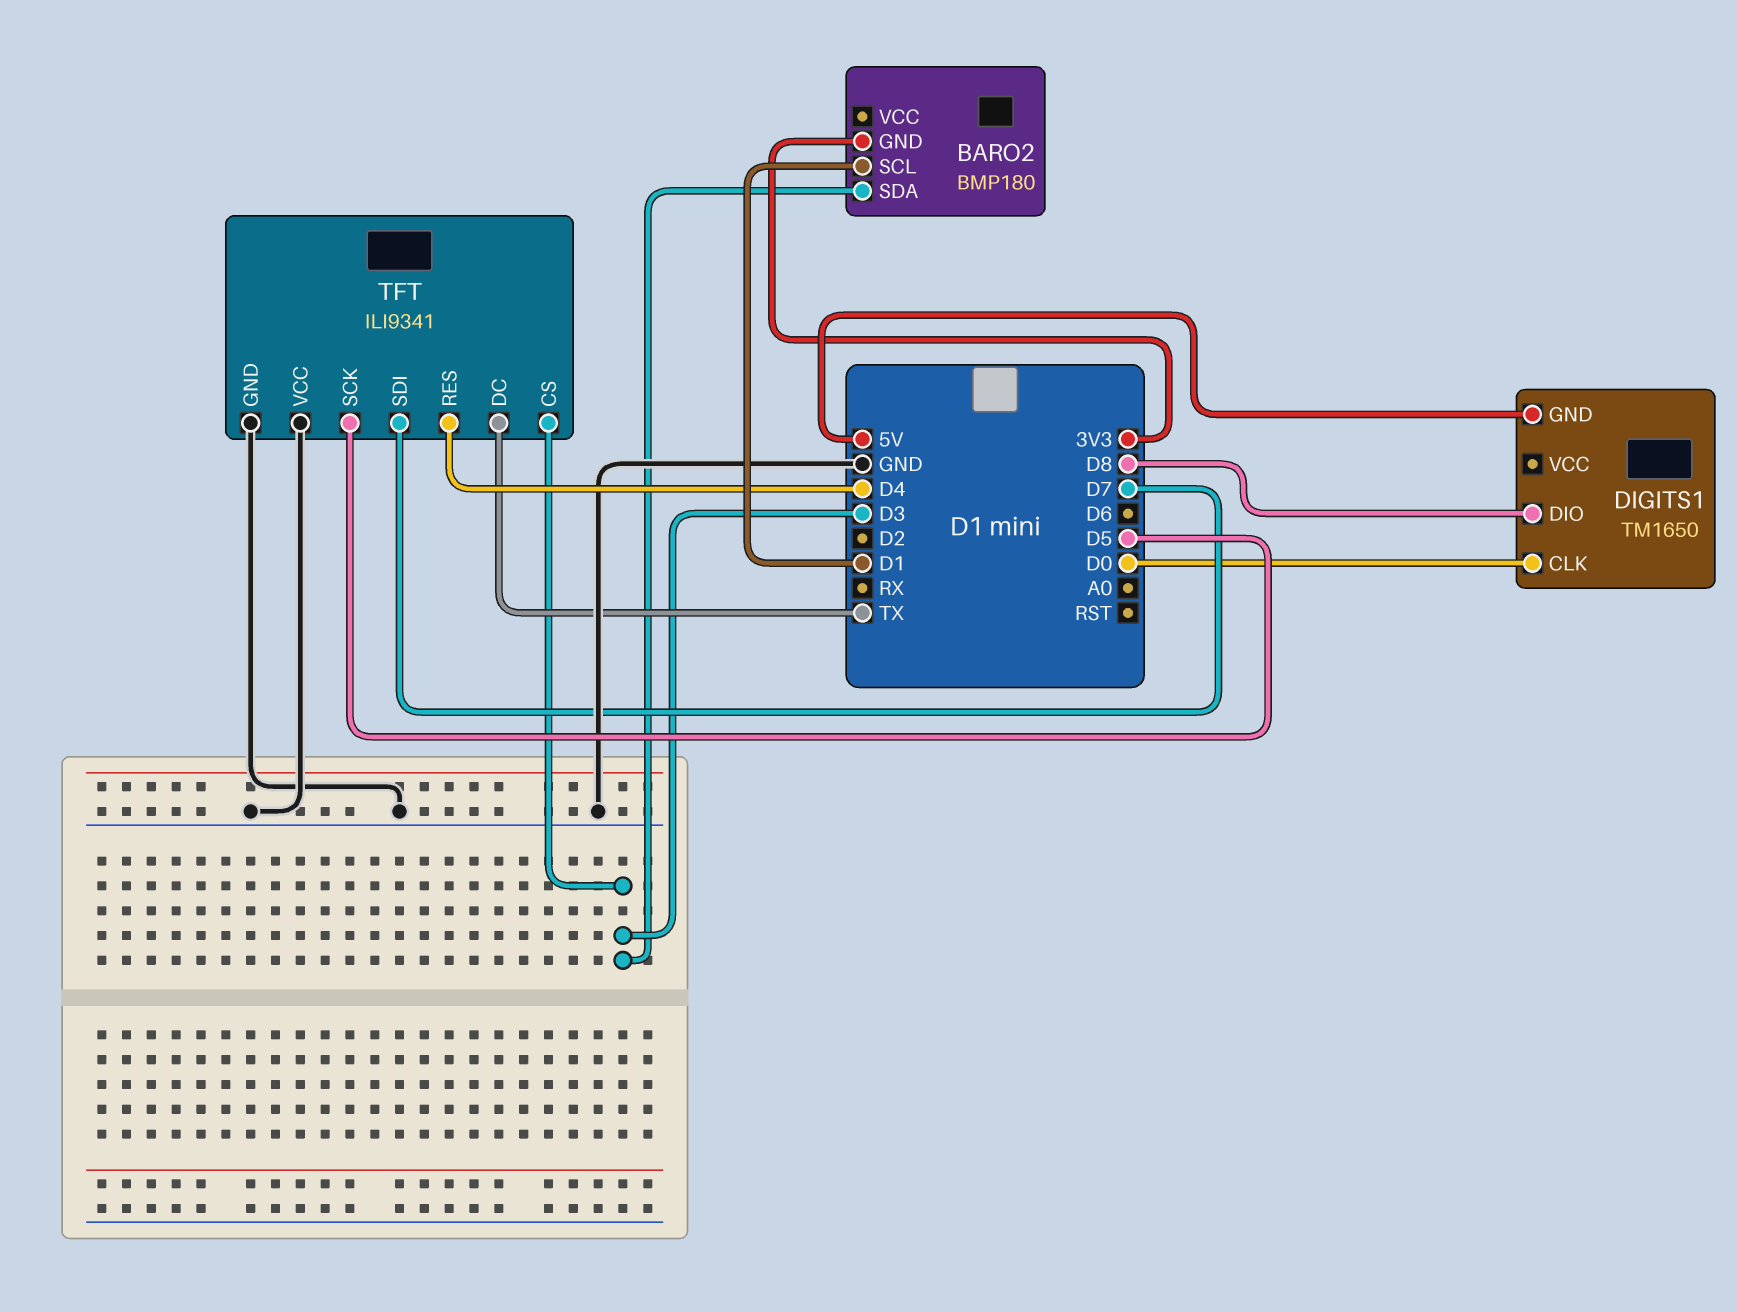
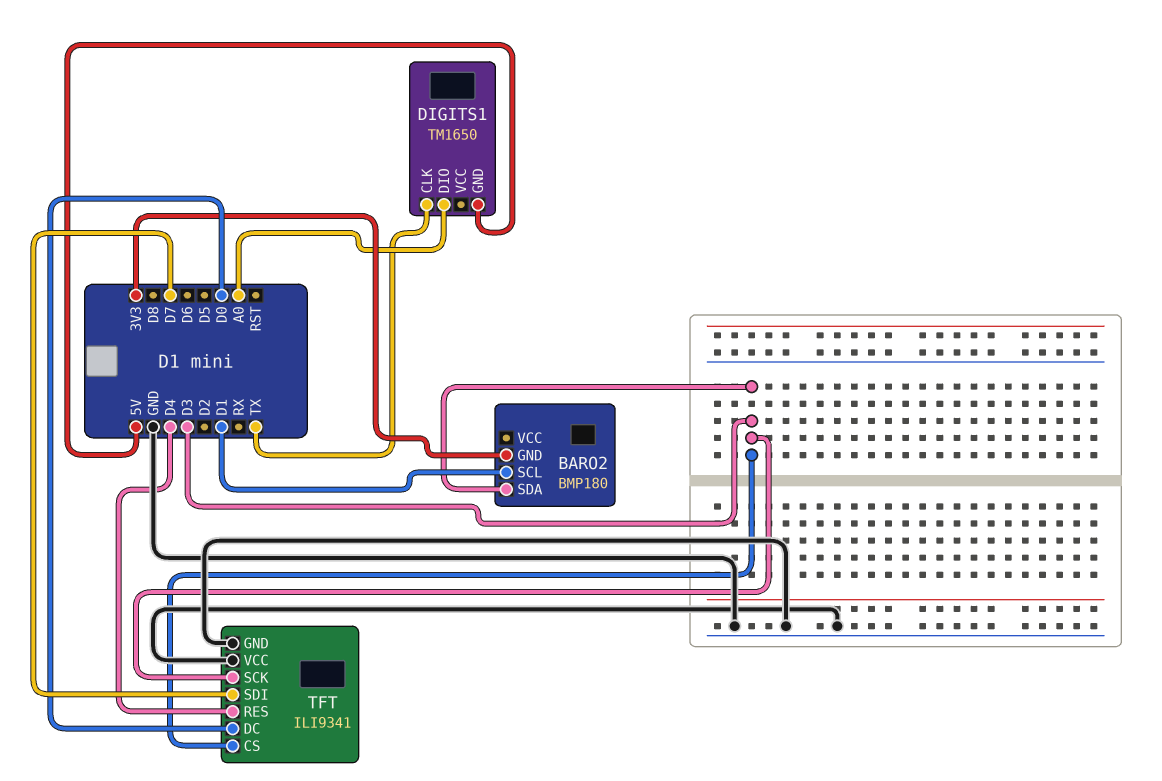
DIGITS1 pin CLK: D0 -> TX
DIGITS1 pin DIO: D8 -> A0
TFT pin DC: TX -> D0
TFT pin SCK: D5 -> D3

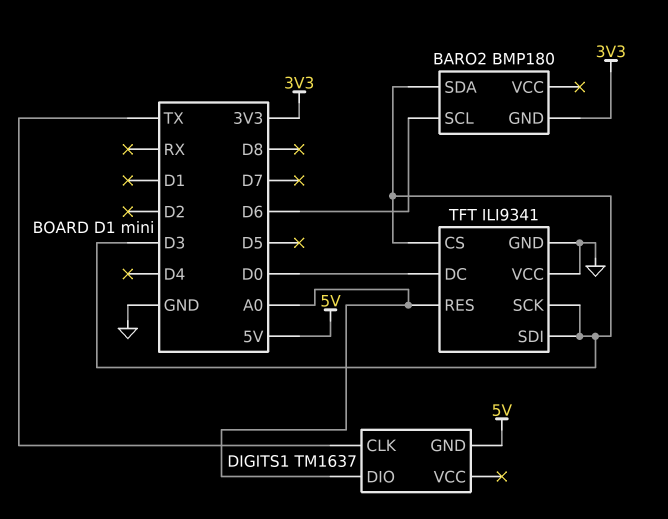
BARO2 pin SCL: D1 -> D6
DIGITS1: TM1650 -> TM1637
TFT pin RES: D4 -> A0
TFT pin SDI: D7 -> D3

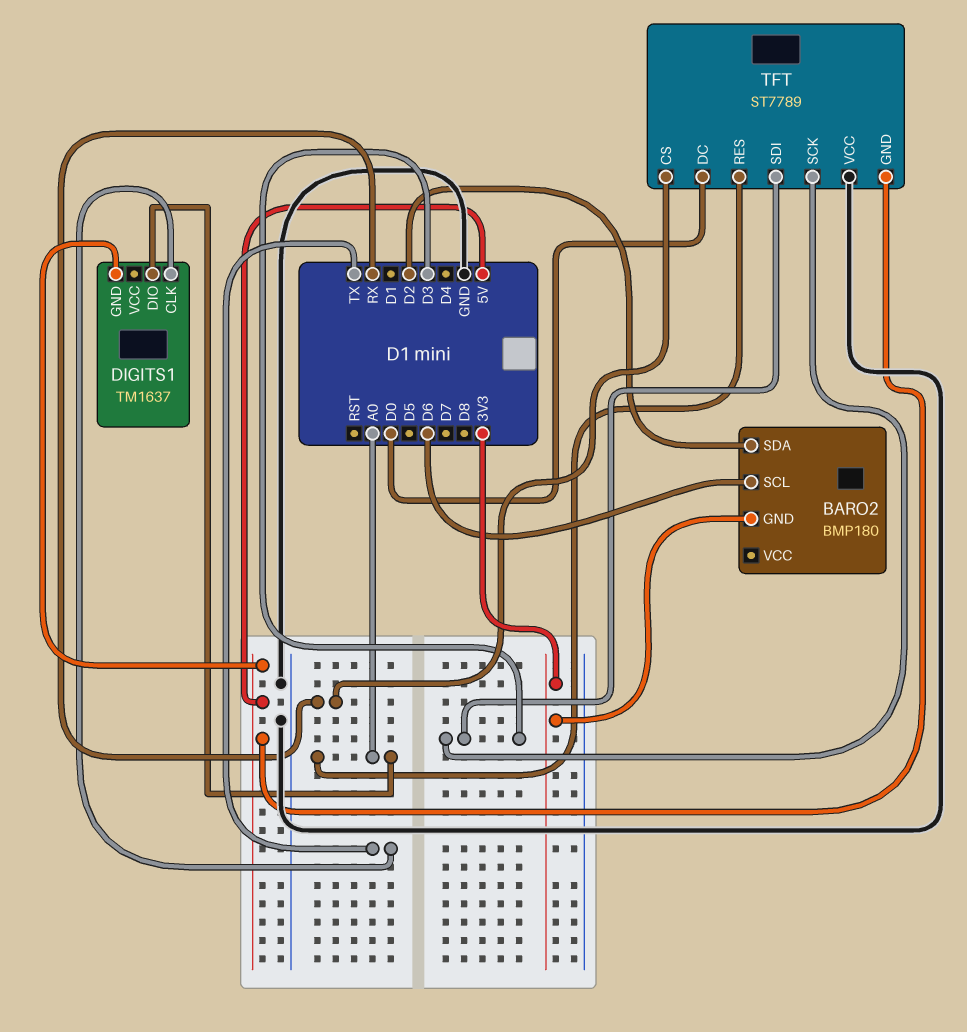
BARO2 pin SDA: D3 -> D2
TFT: ILI9341 -> ST7789
TFT pin CS: D3 -> RX
TFT pin GND: GND -> 5V

